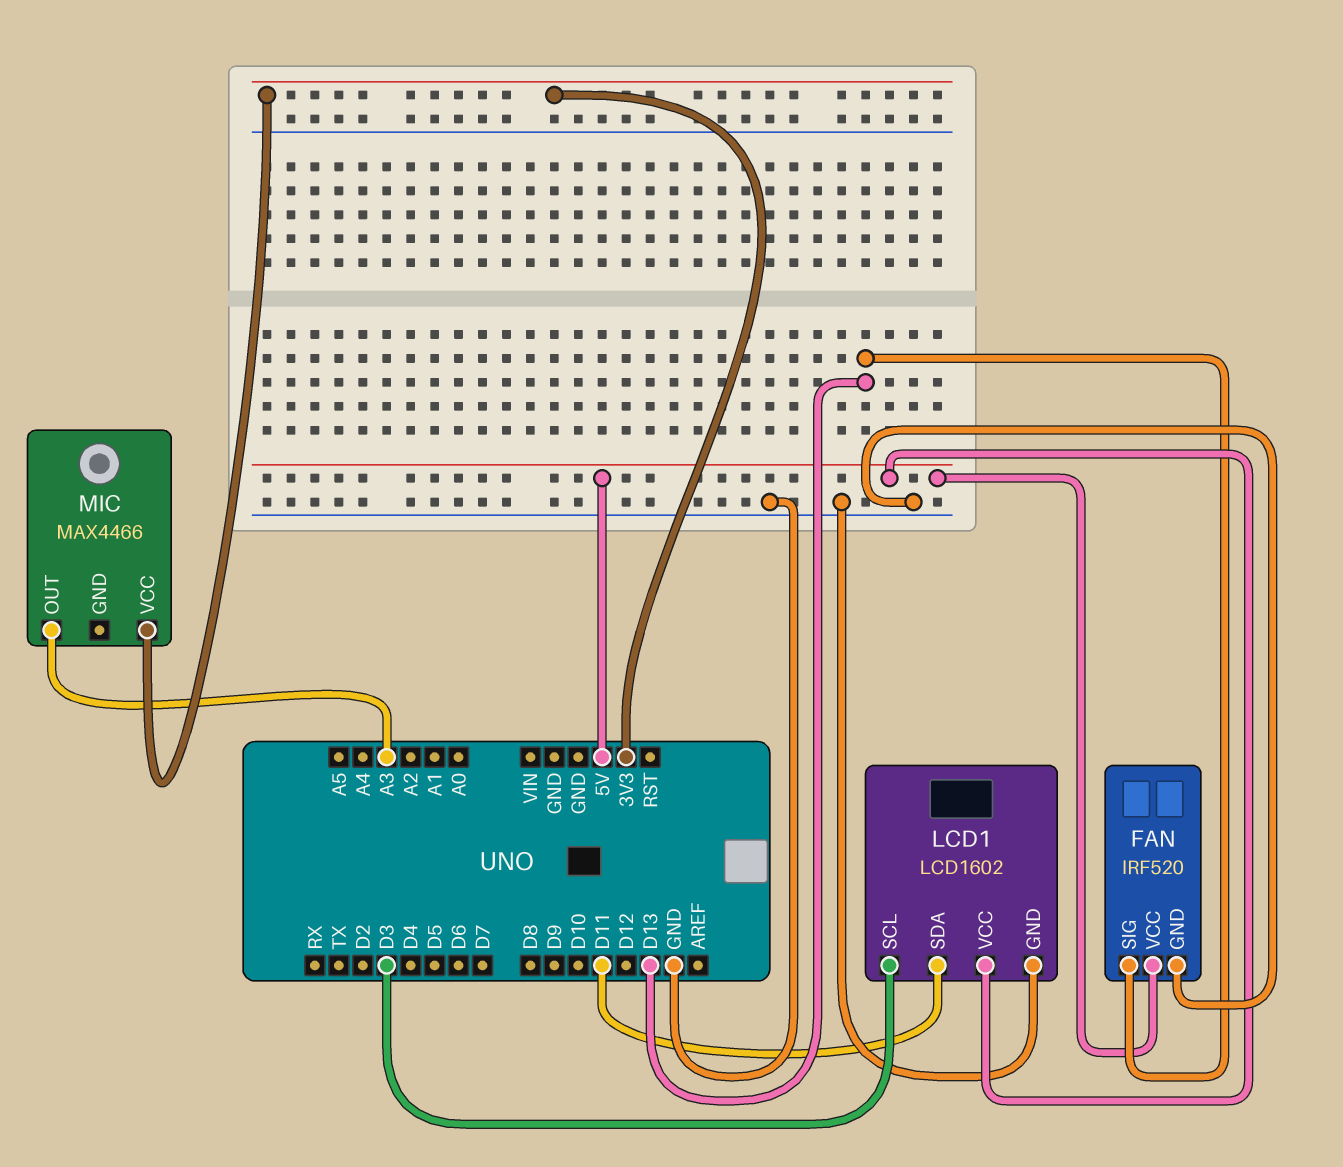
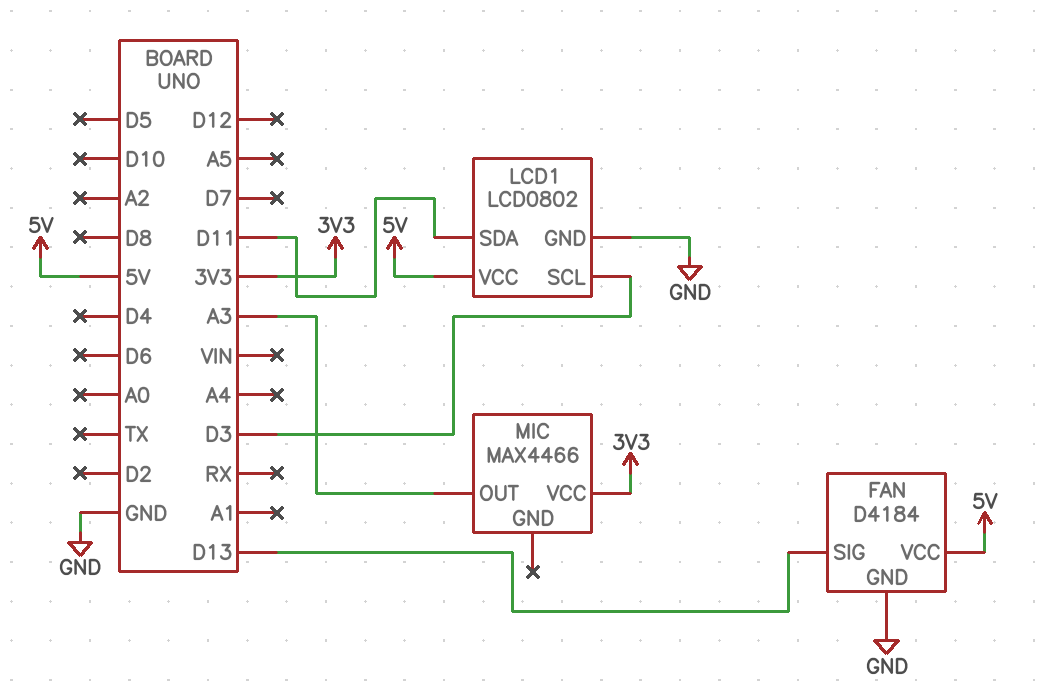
FAN: IRF520 -> D4184
LCD1: LCD1602 -> LCD0802

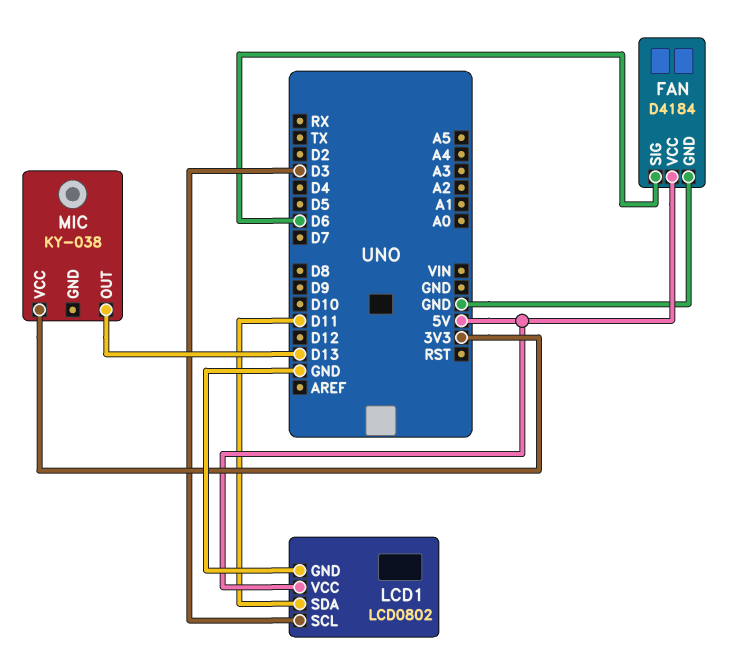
FAN pin SIG: D13 -> D6
MIC: MAX4466 -> KY-038
MIC pin OUT: A3 -> D13

